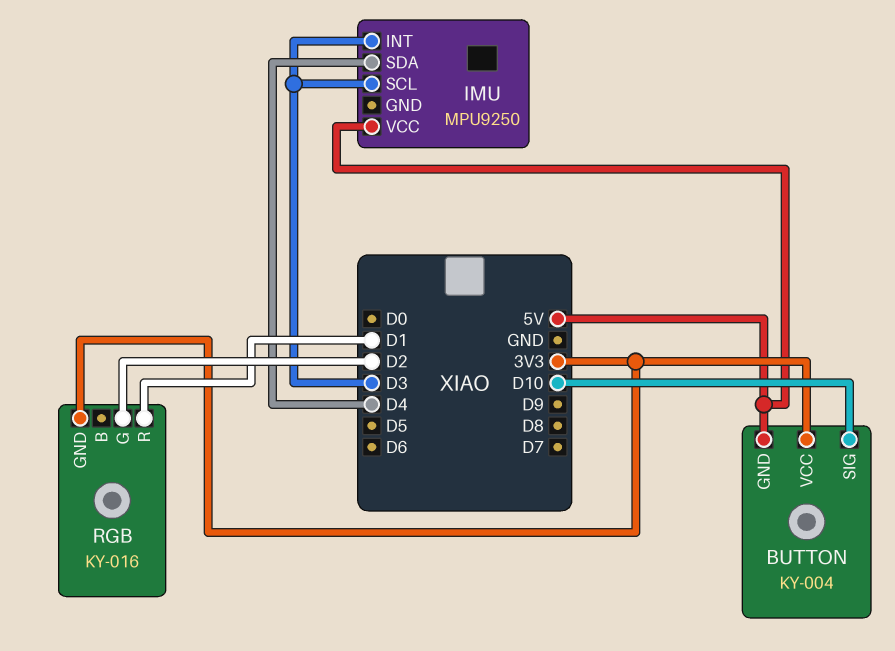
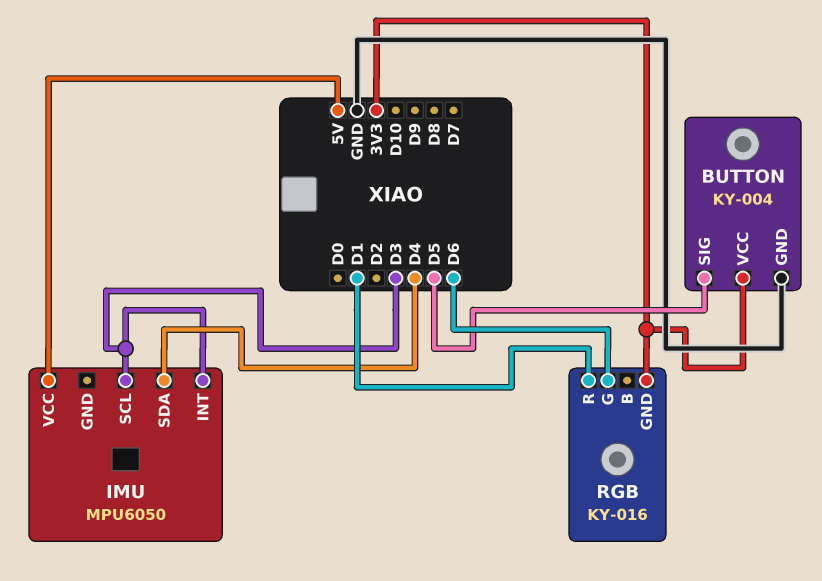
BUTTON pin GND: 5V -> GND
BUTTON pin SIG: D10 -> D5
IMU: MPU9250 -> MPU6050
RGB pin G: D2 -> D6

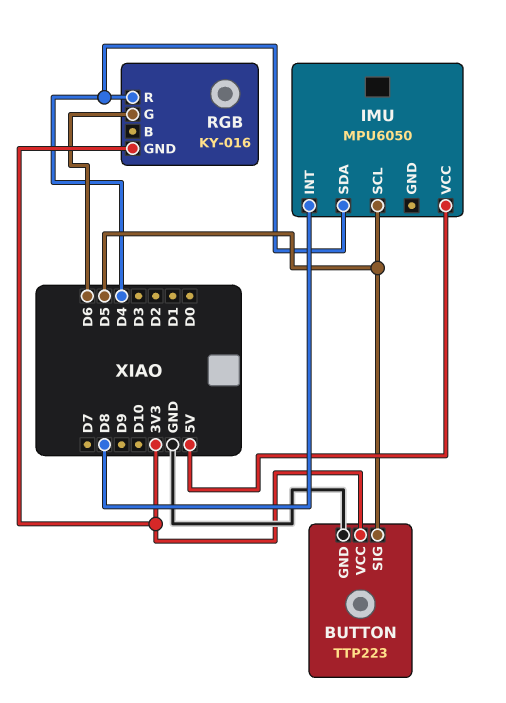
BUTTON: KY-004 -> TTP223
IMU pin INT: D3 -> D8
IMU pin SCL: D3 -> D5
RGB pin R: D1 -> D4

